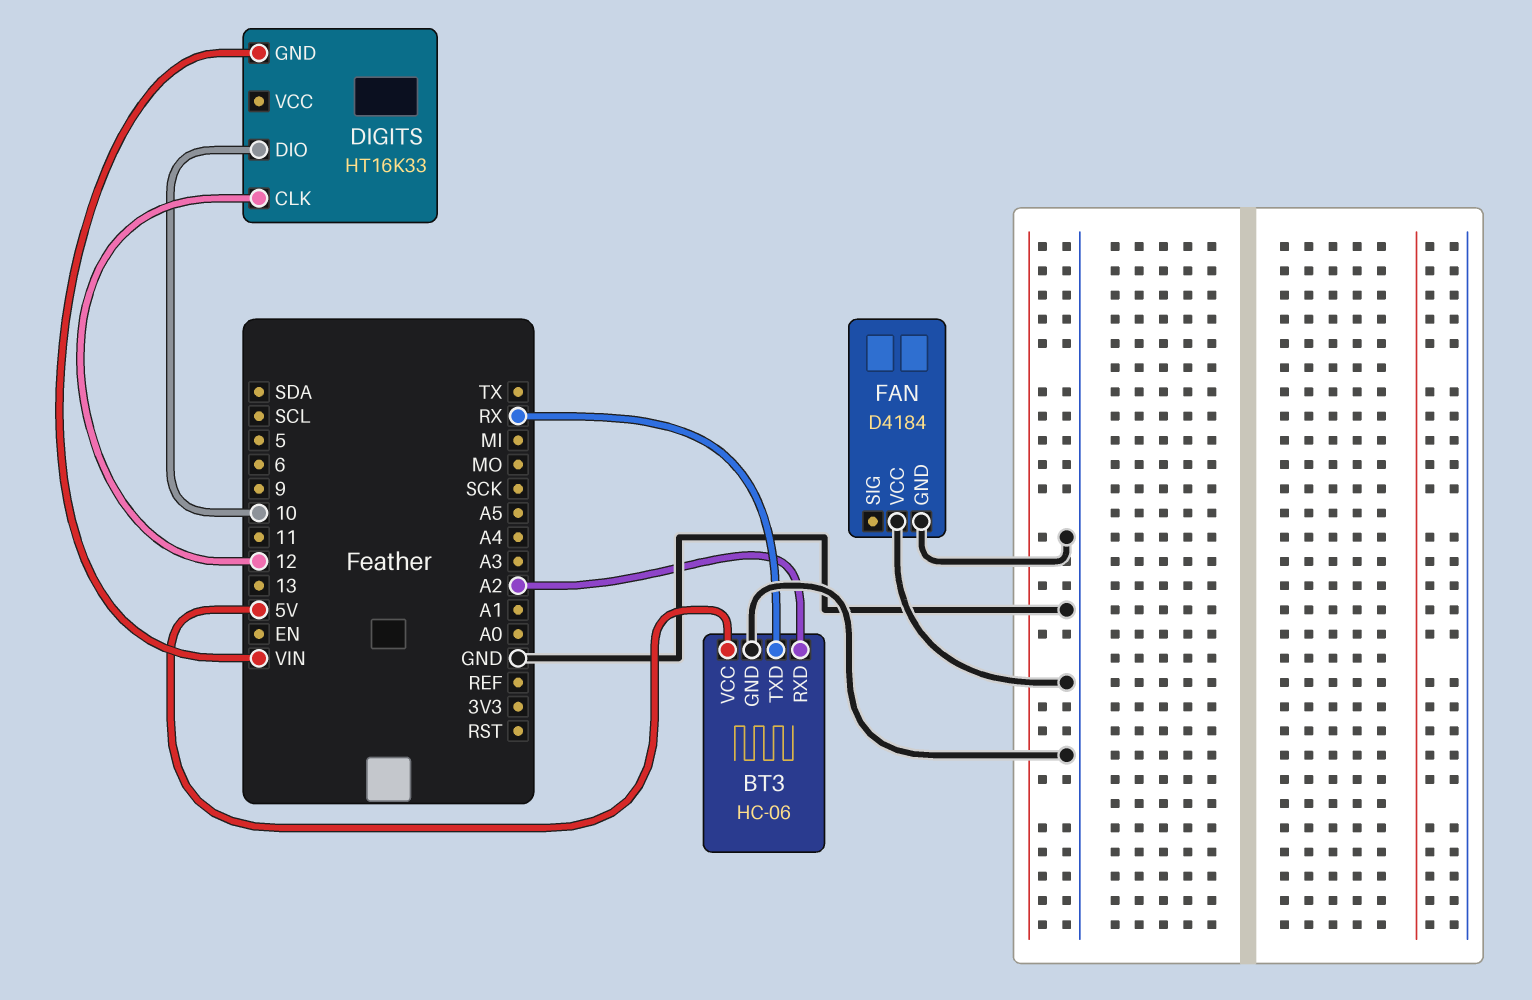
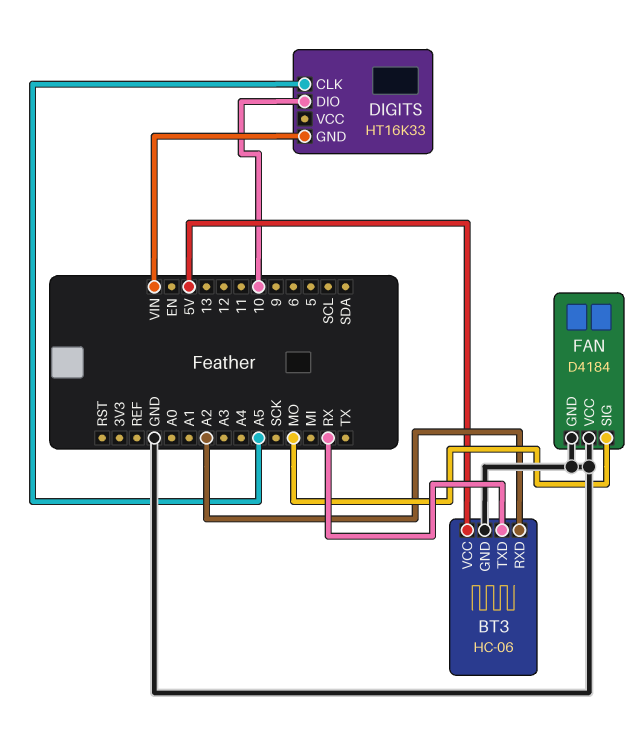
DIGITS pin CLK: 12 -> A5
FAN pin SIG: none -> MO

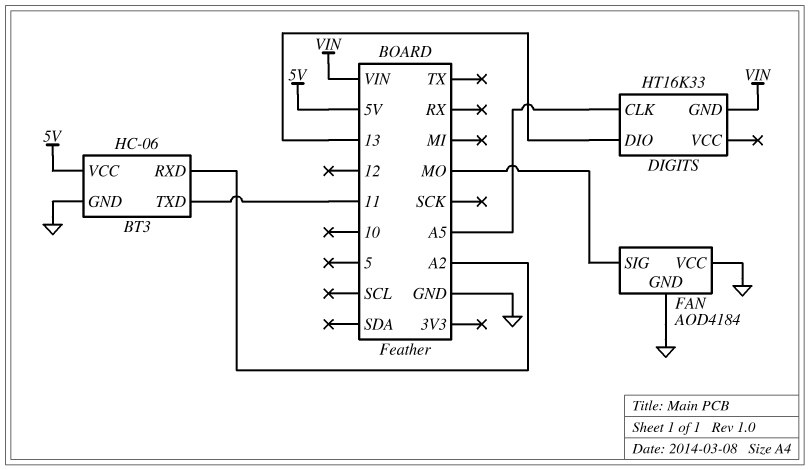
BT3 pin TXD: RX -> 11
DIGITS pin DIO: 10 -> 13
FAN: D4184 -> AOD4184

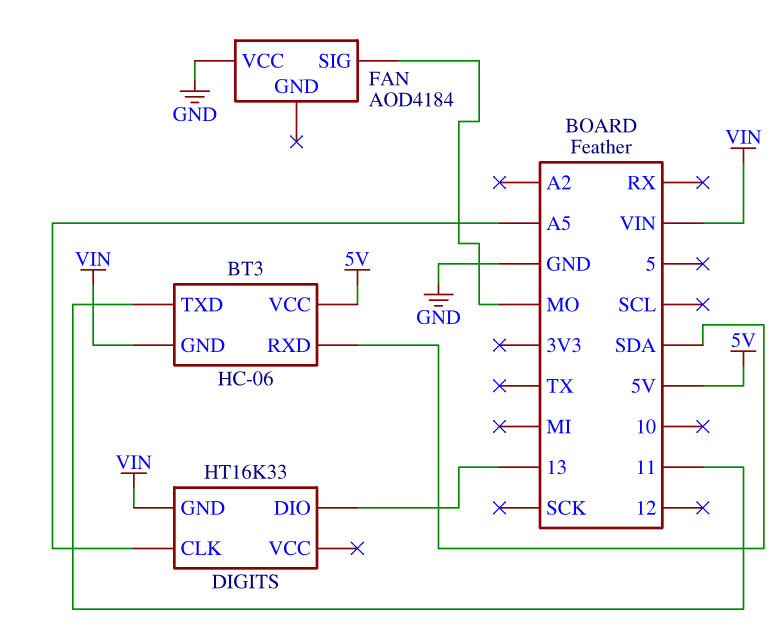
BT3 pin GND: GND -> VIN
BT3 pin RXD: A2 -> SDA
FAN pin GND: GND -> none

